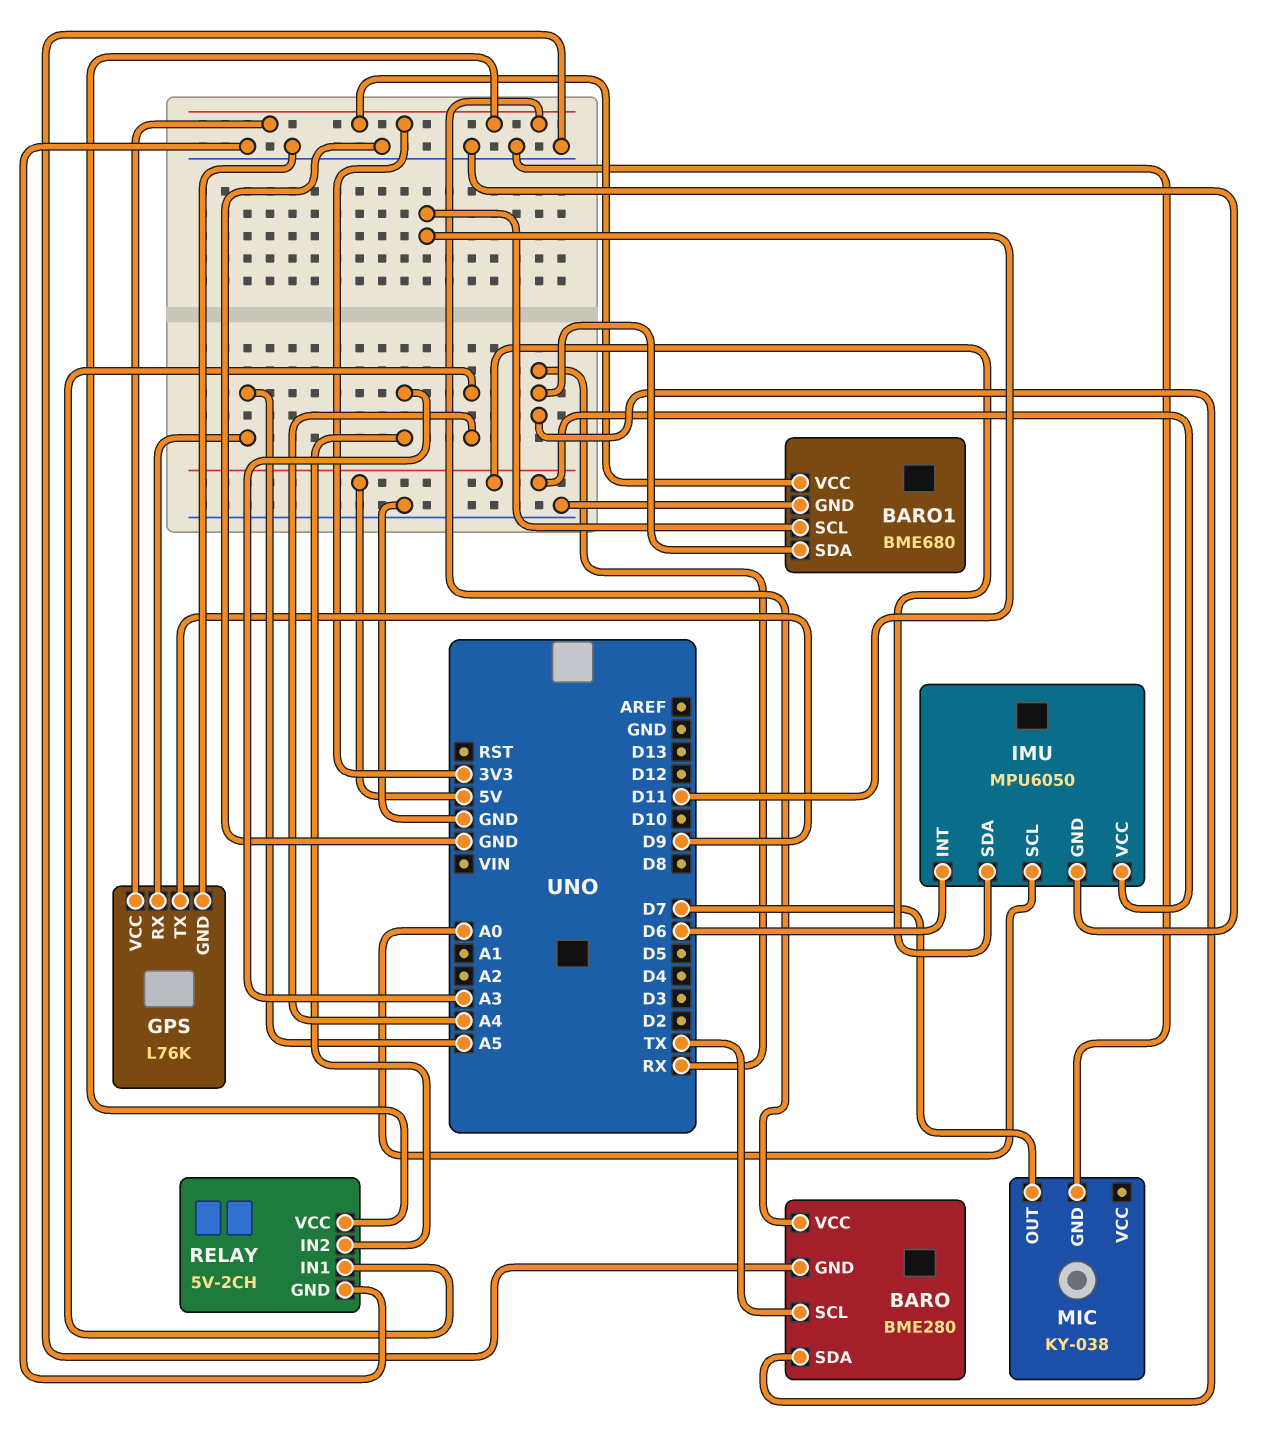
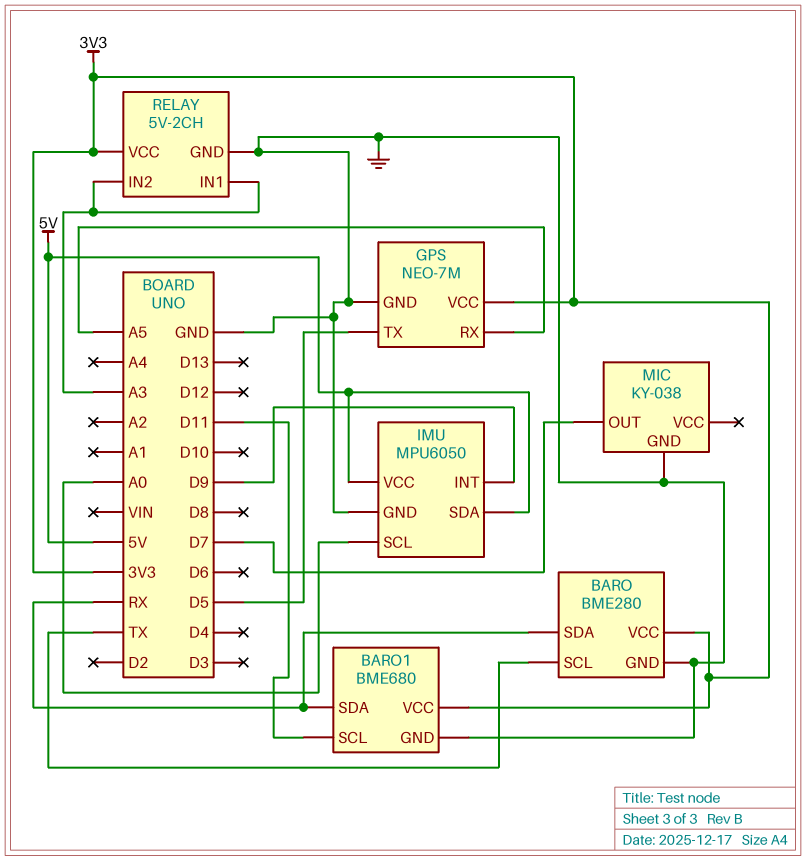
GPS: L76K -> NEO-7M
GPS pin TX: D9 -> D5
IMU pin INT: D6 -> D9
RELAY pin IN1: A4 -> A3

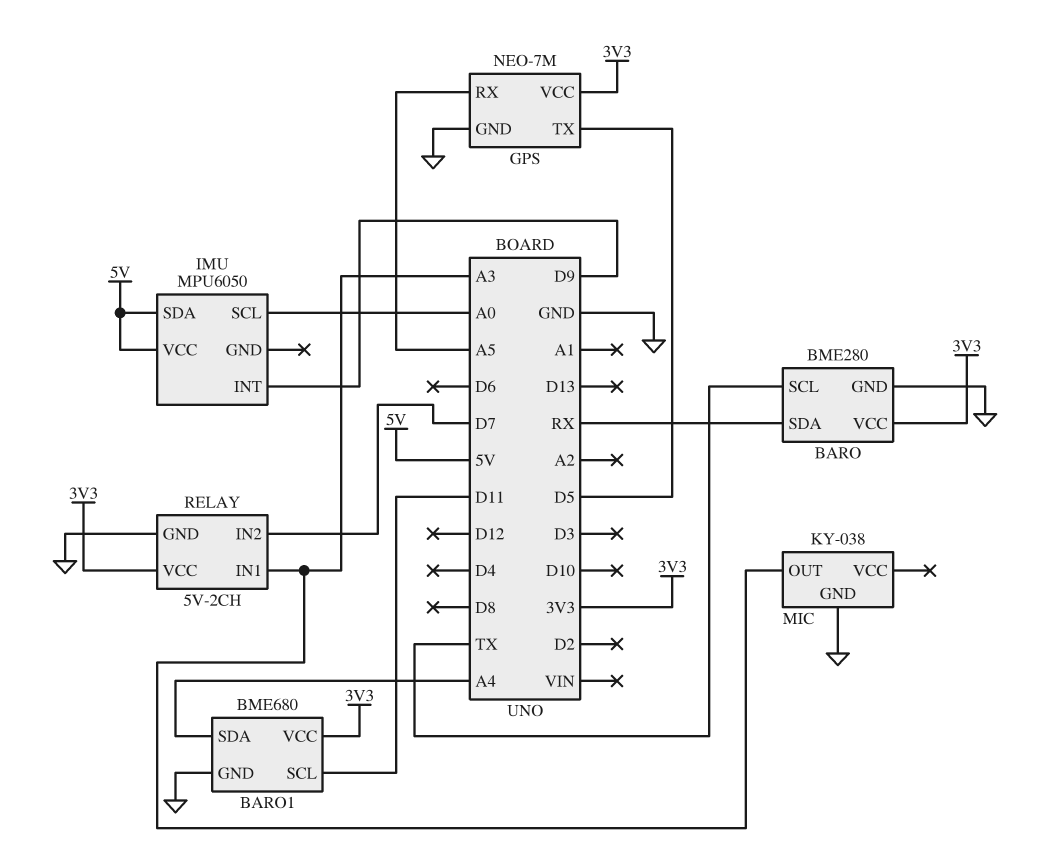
BARO1 pin SDA: RX -> A4
IMU pin GND: GND -> none
MIC pin OUT: D7 -> A3
RELAY pin IN2: A3 -> D7

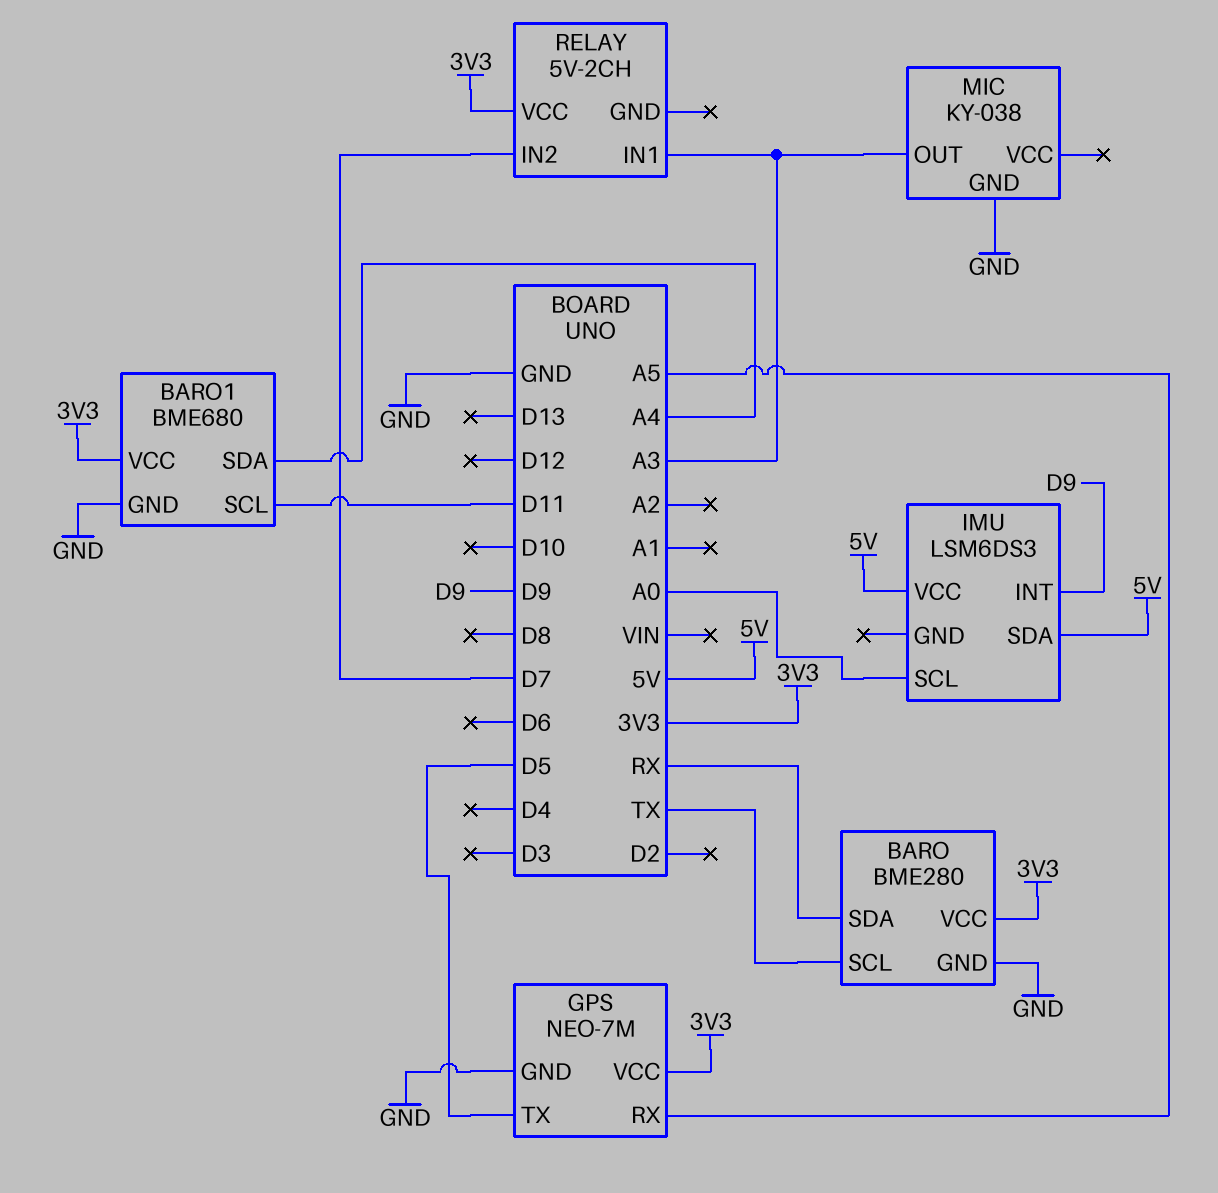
IMU: MPU6050 -> LSM6DS3
RELAY pin GND: GND -> none

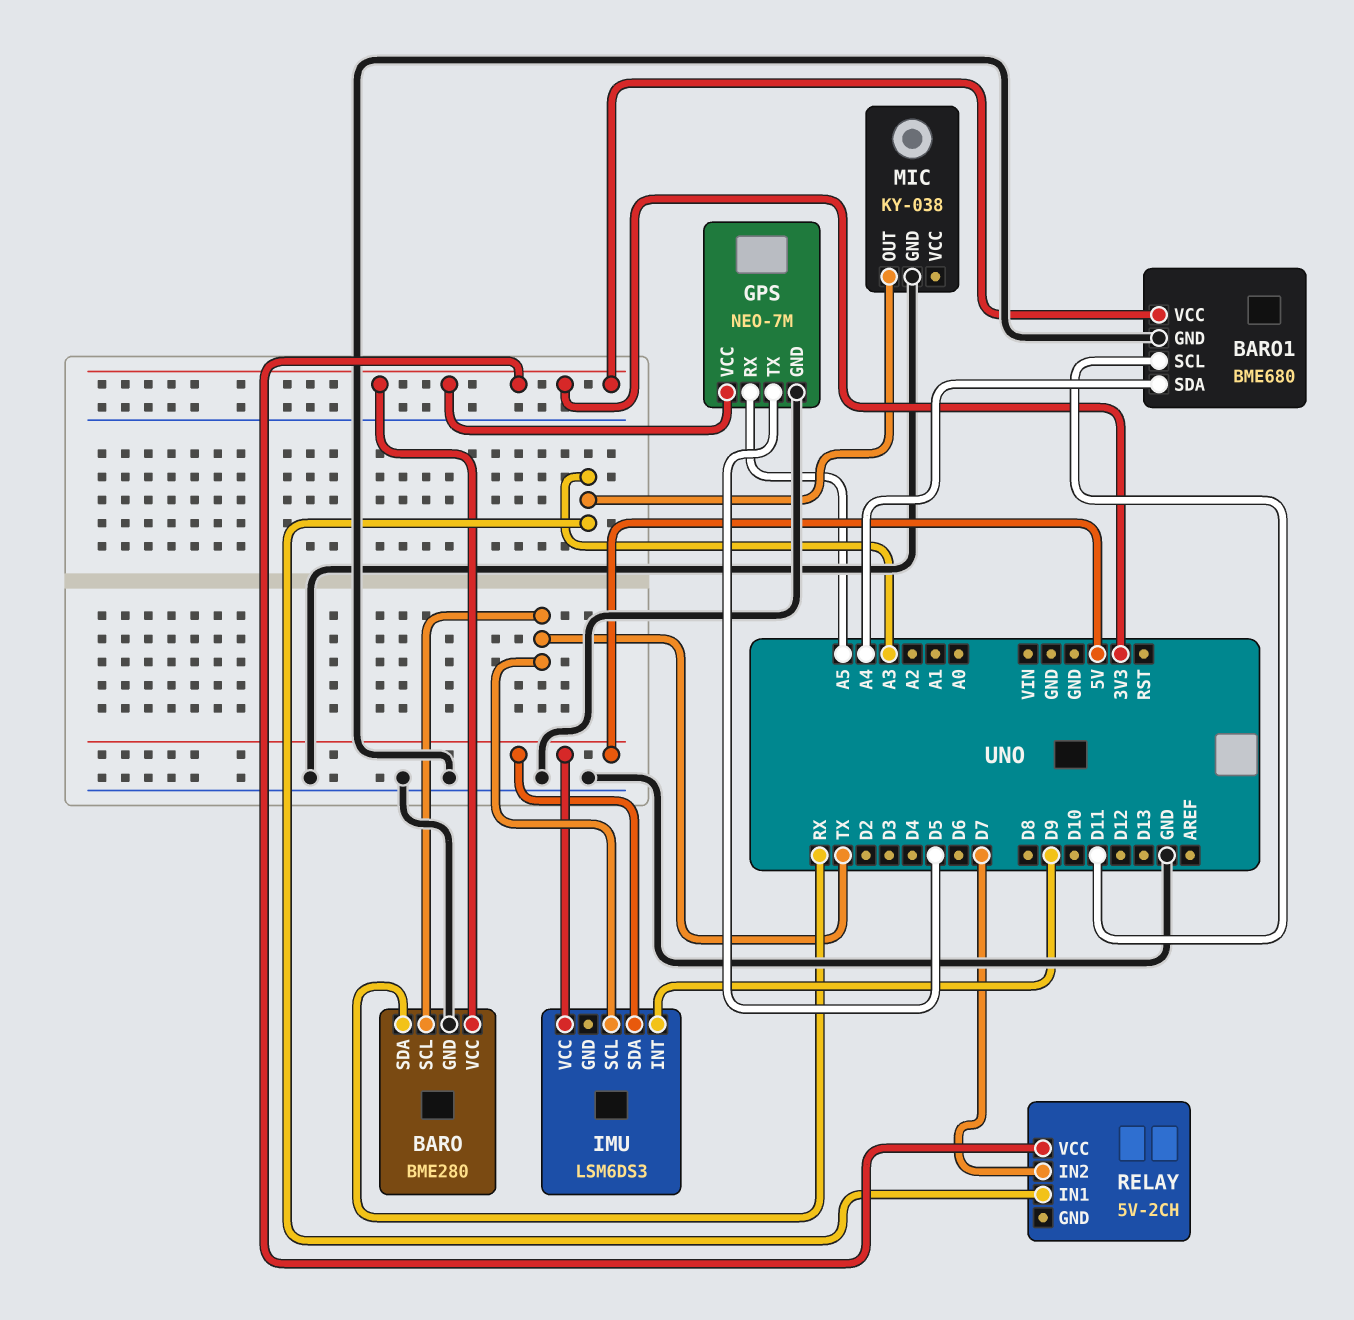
IMU pin SCL: A0 -> TX

